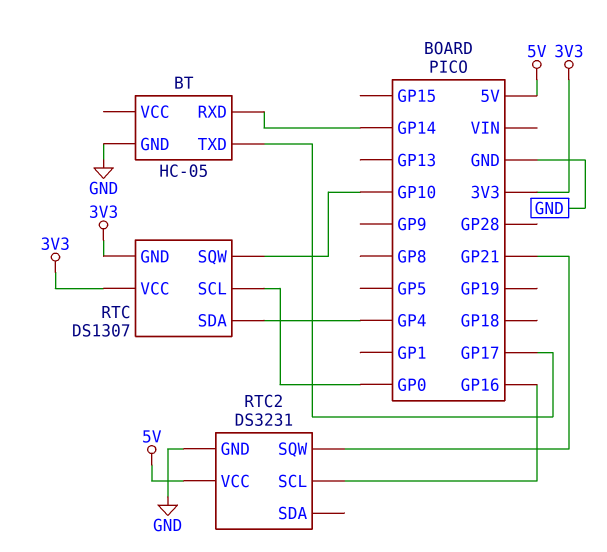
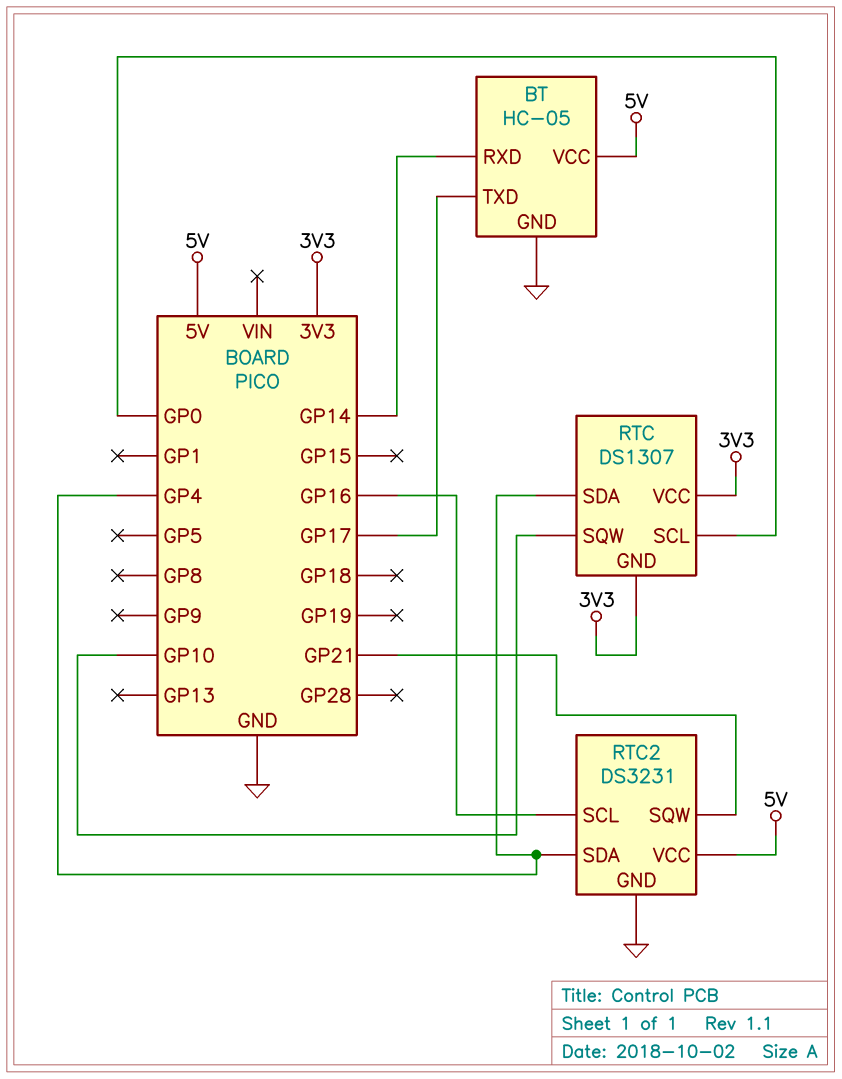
BT pin VCC: none -> 5V
RTC2 pin SDA: none -> GP4

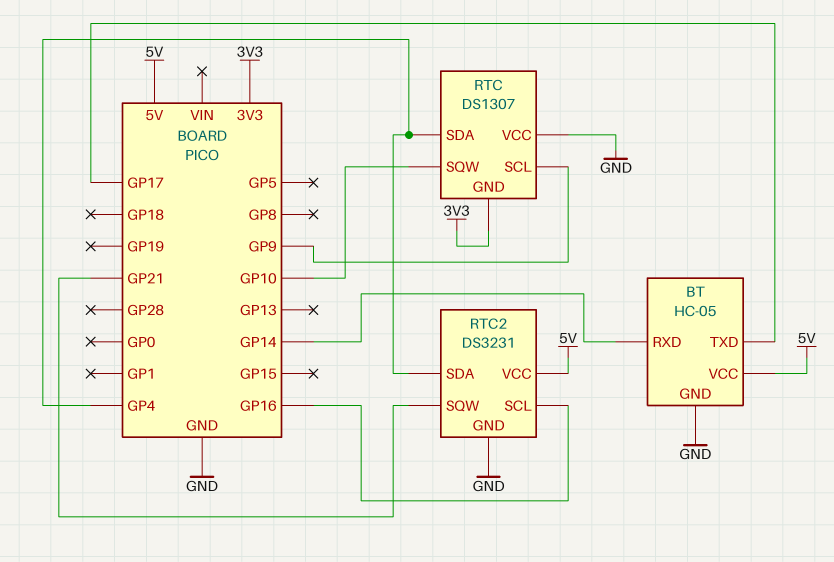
RTC pin SCL: GP0 -> GP9
RTC pin VCC: 3V3 -> GND

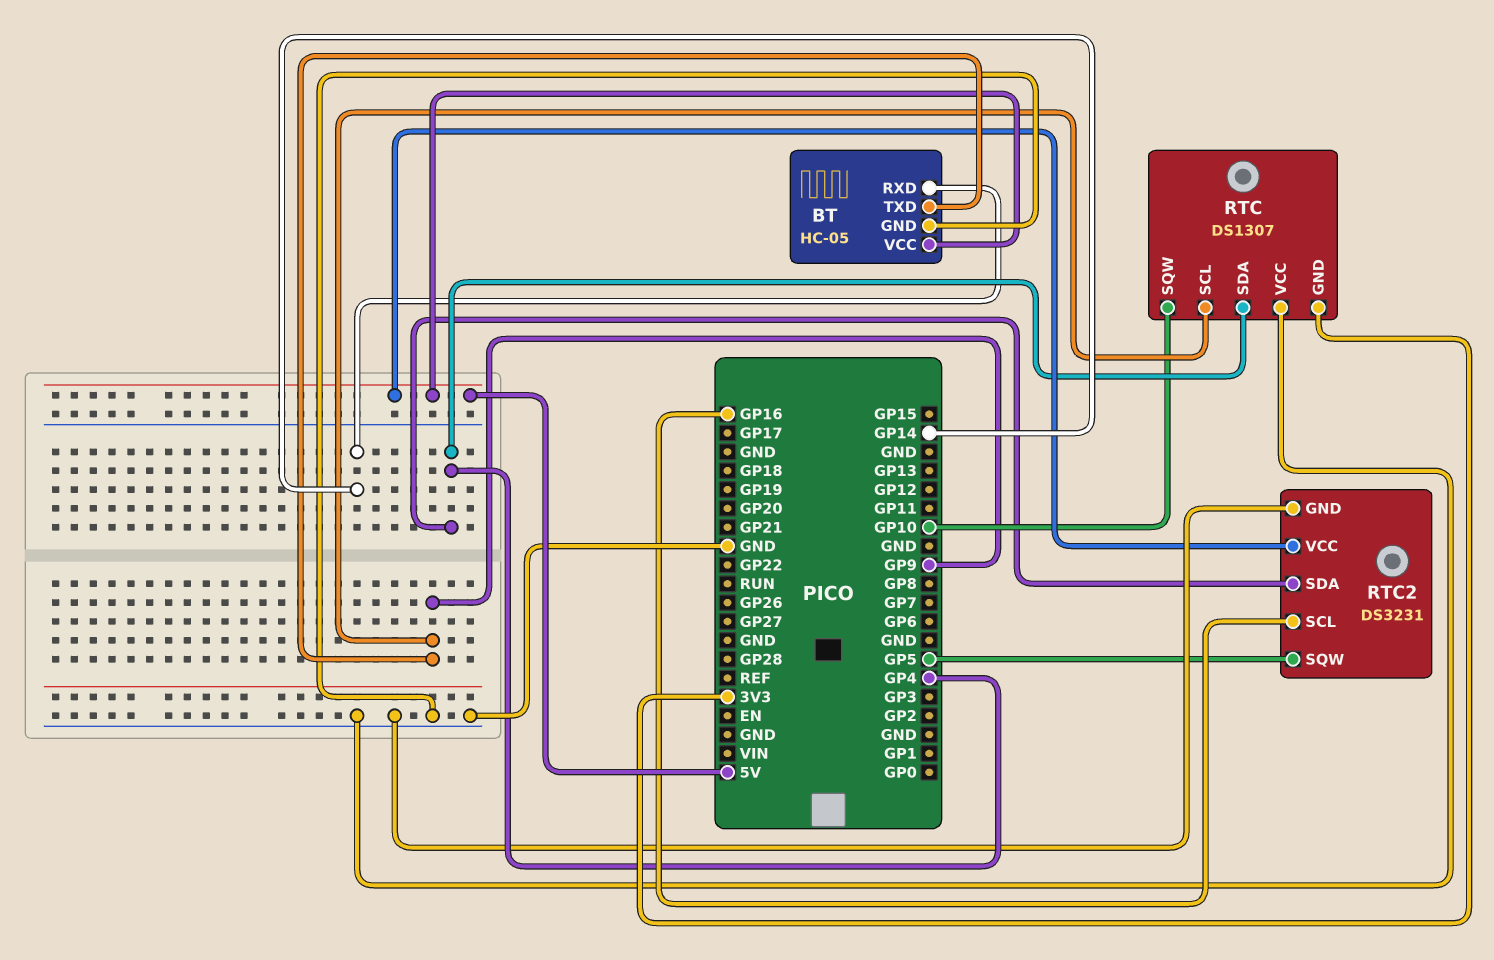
BT pin TXD: GP17 -> GP9
RTC2 pin SQW: GP21 -> GP5

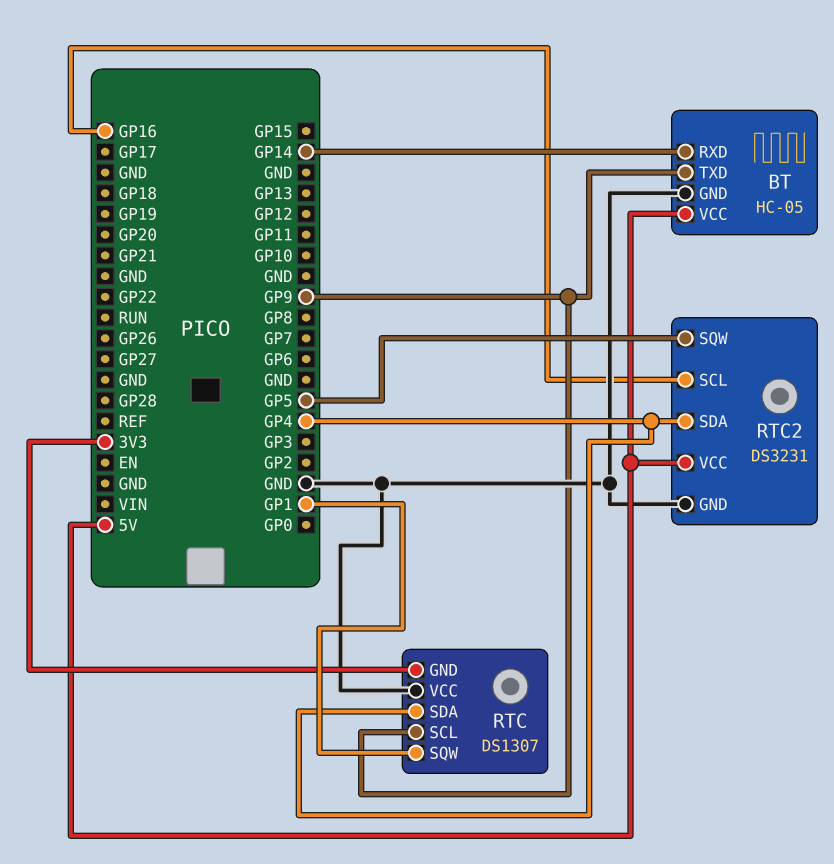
RTC pin SQW: GP10 -> GP1

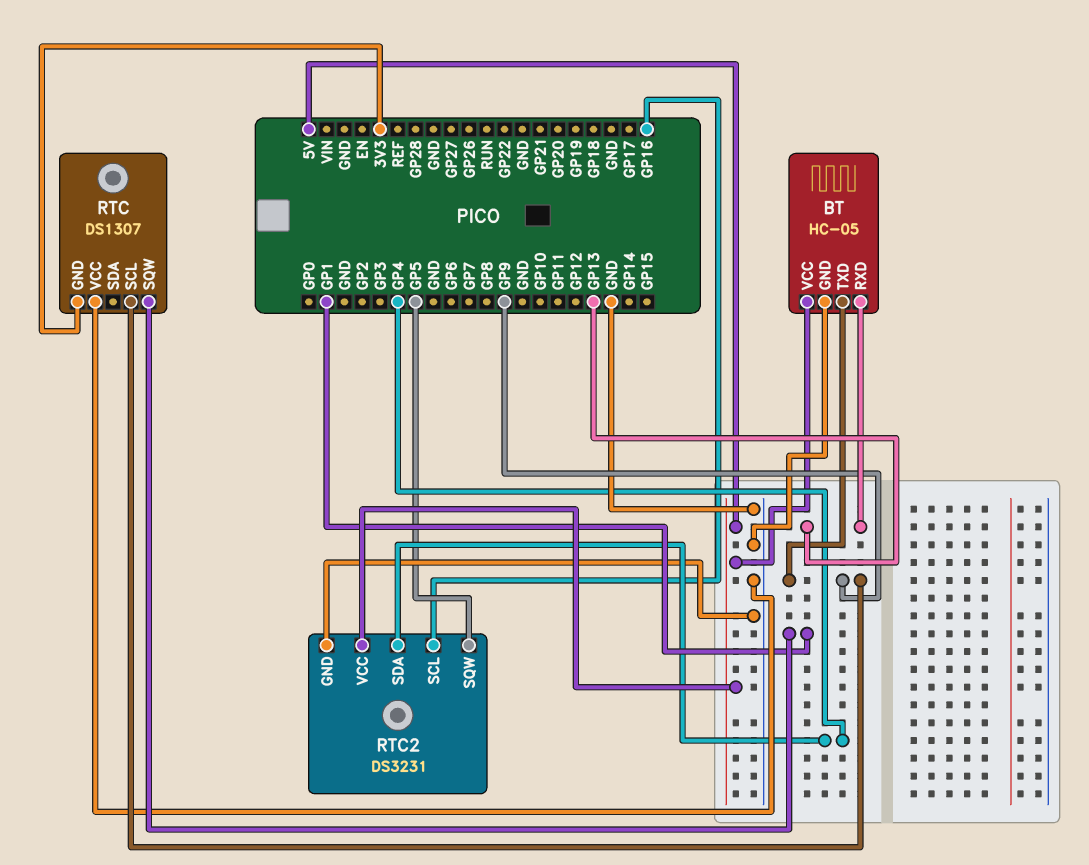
BT pin RXD: GP14 -> GP13
RTC pin SDA: GP4 -> none

